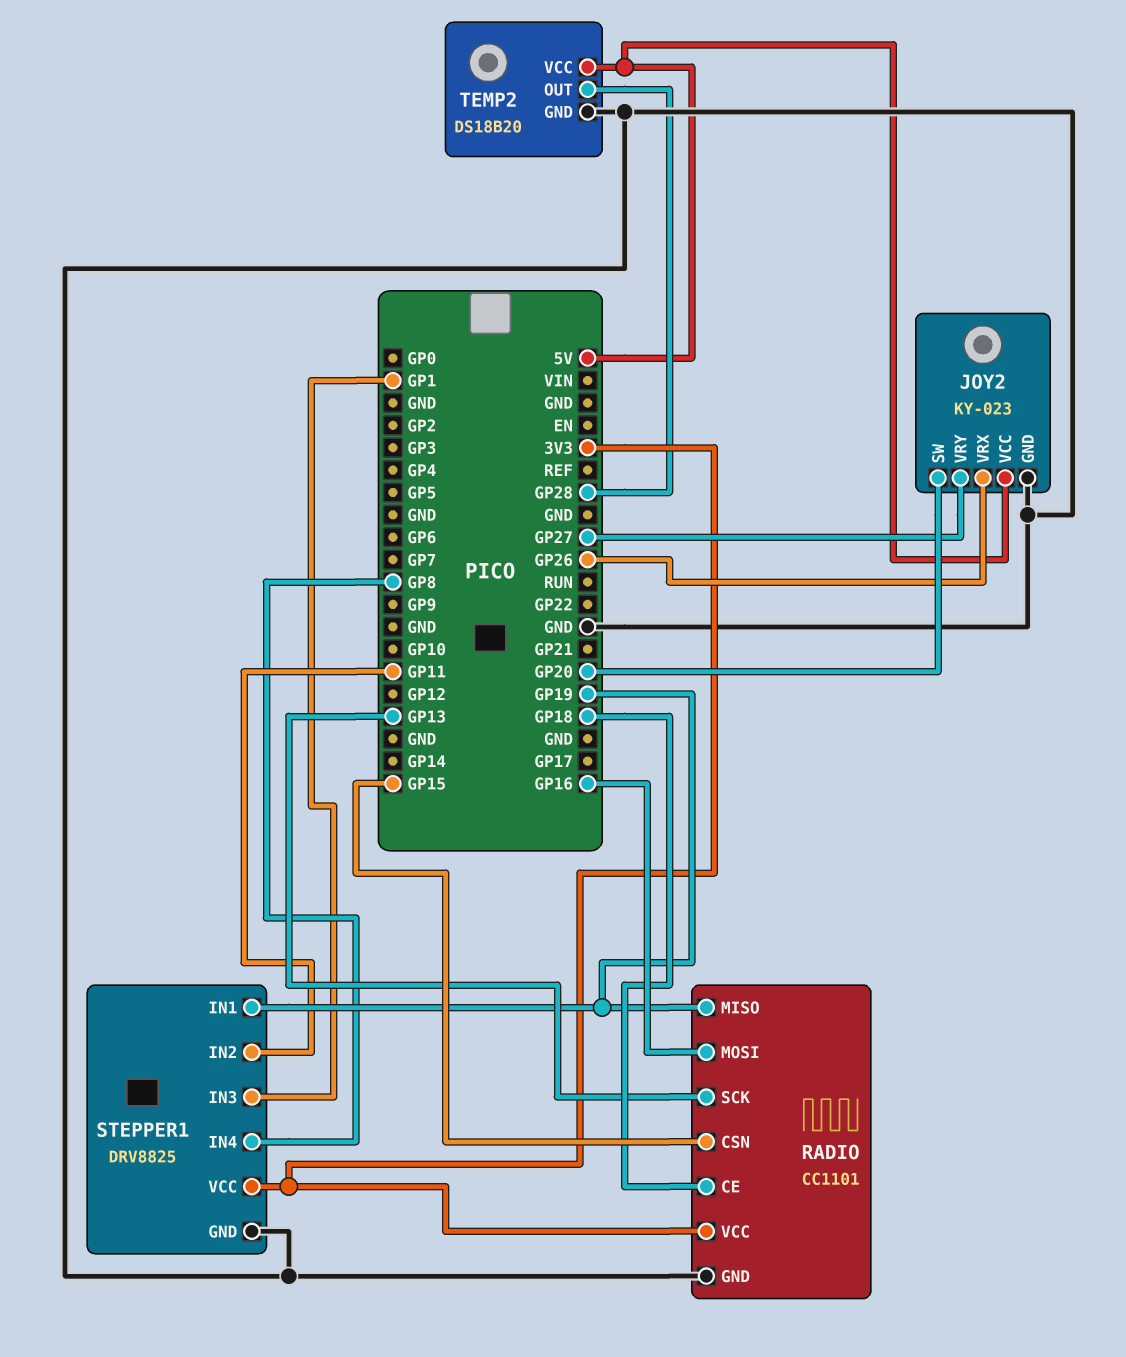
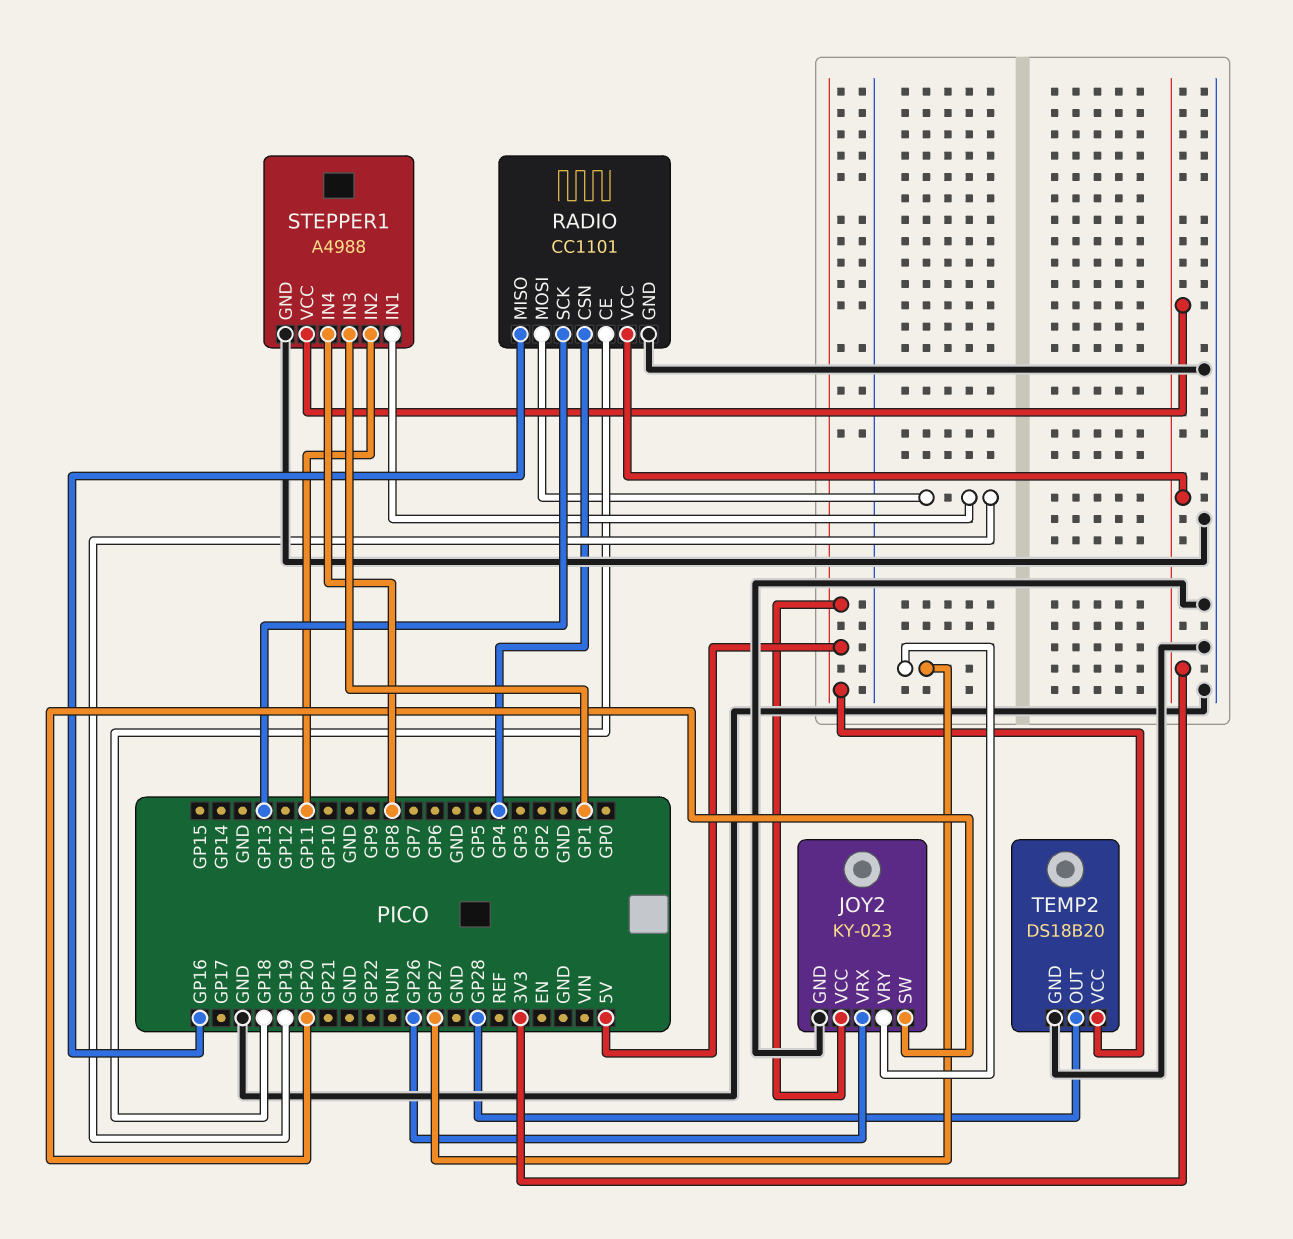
RADIO pin CSN: GP15 -> GP4
RADIO pin MISO: GP19 -> GP16
RADIO pin MOSI: GP16 -> GP19
STEPPER1: DRV8825 -> A4988

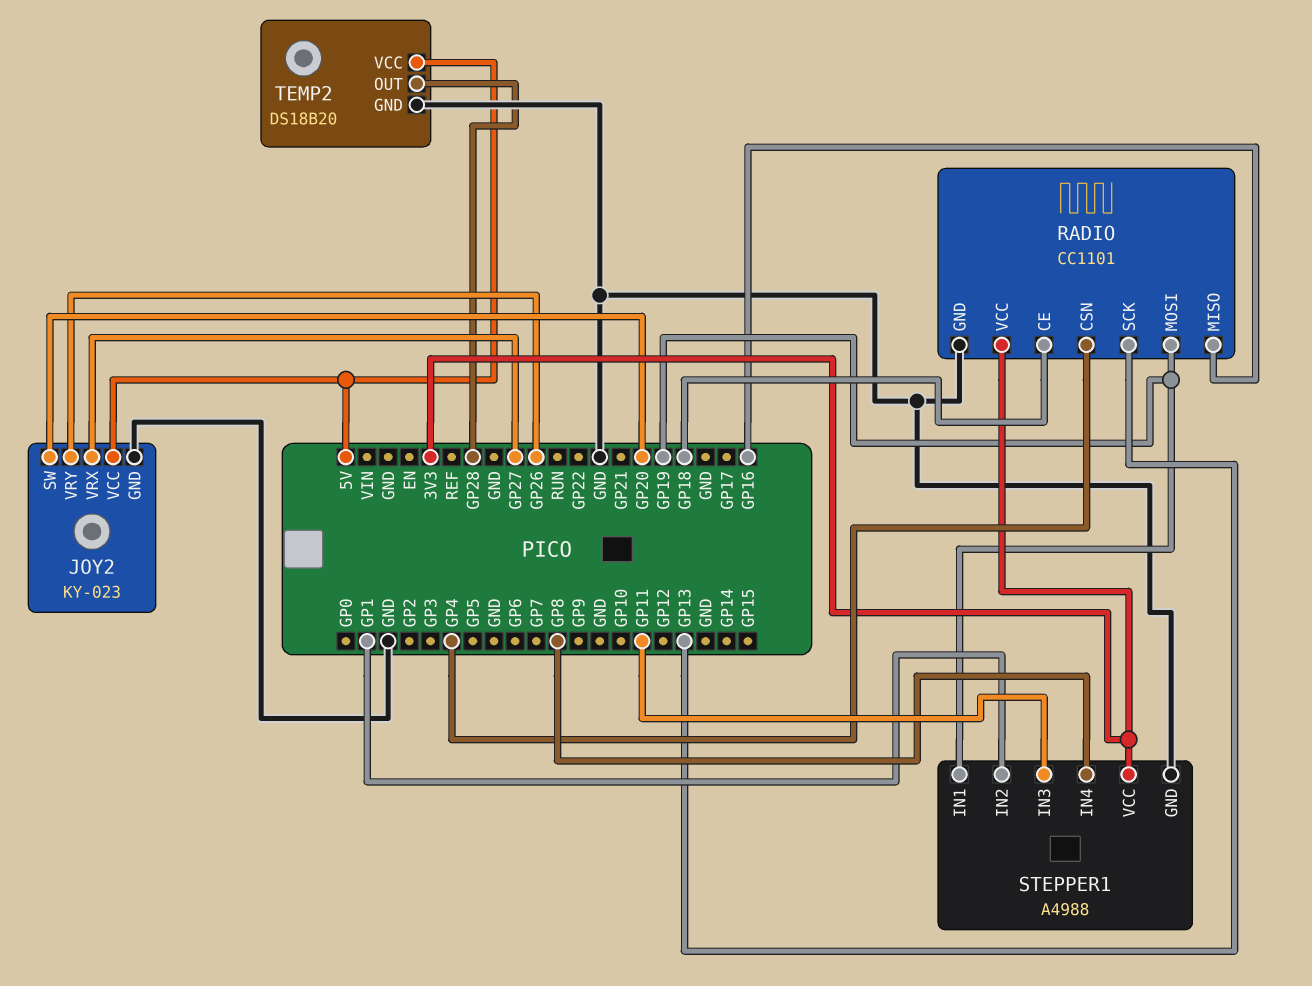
JOY2 pin VRX: GP26 -> GP27
JOY2 pin VRY: GP27 -> GP26
STEPPER1 pin IN2: GP11 -> GP1
STEPPER1 pin IN3: GP1 -> GP11

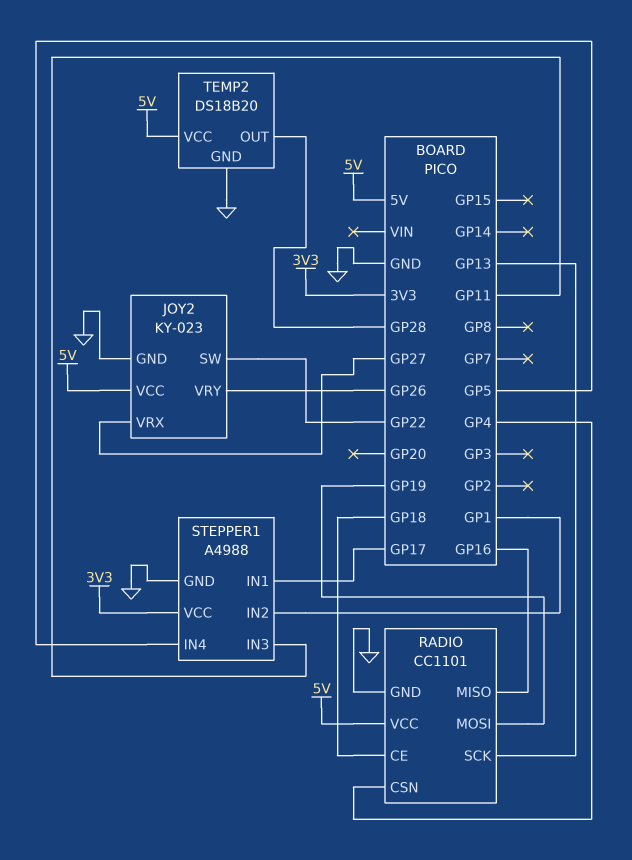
JOY2 pin SW: GP20 -> GP22
RADIO pin VCC: 3V3 -> 5V
STEPPER1 pin IN1: GP19 -> GP17
STEPPER1 pin IN4: GP8 -> GP5

